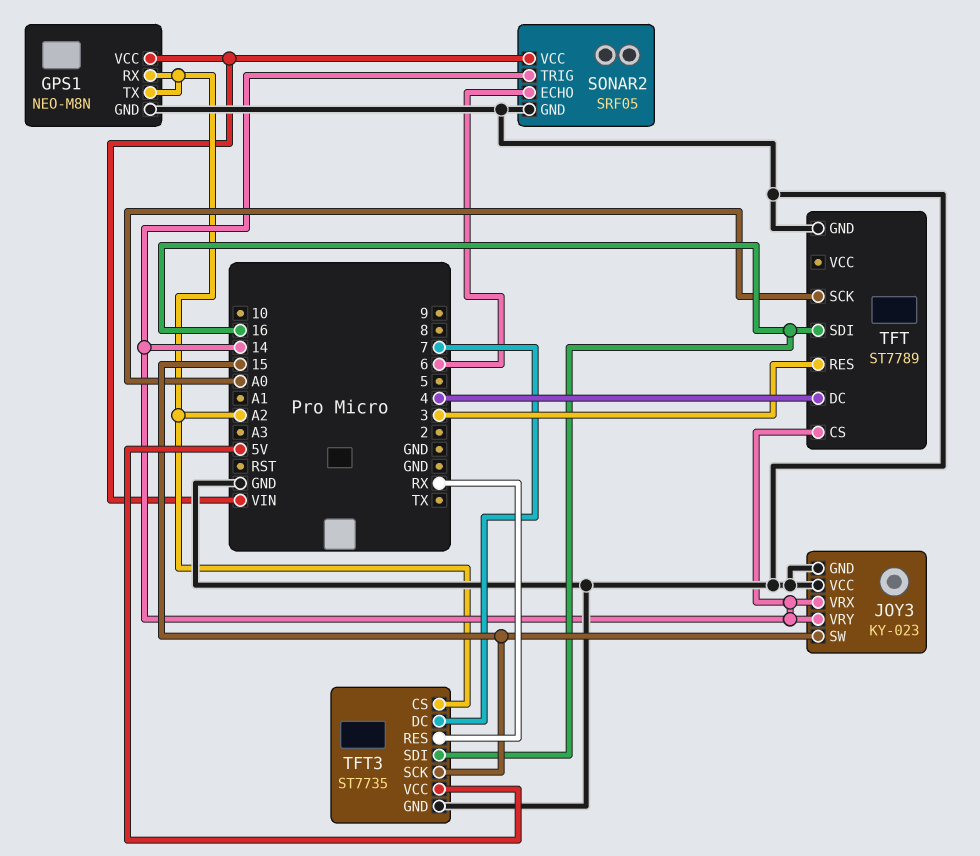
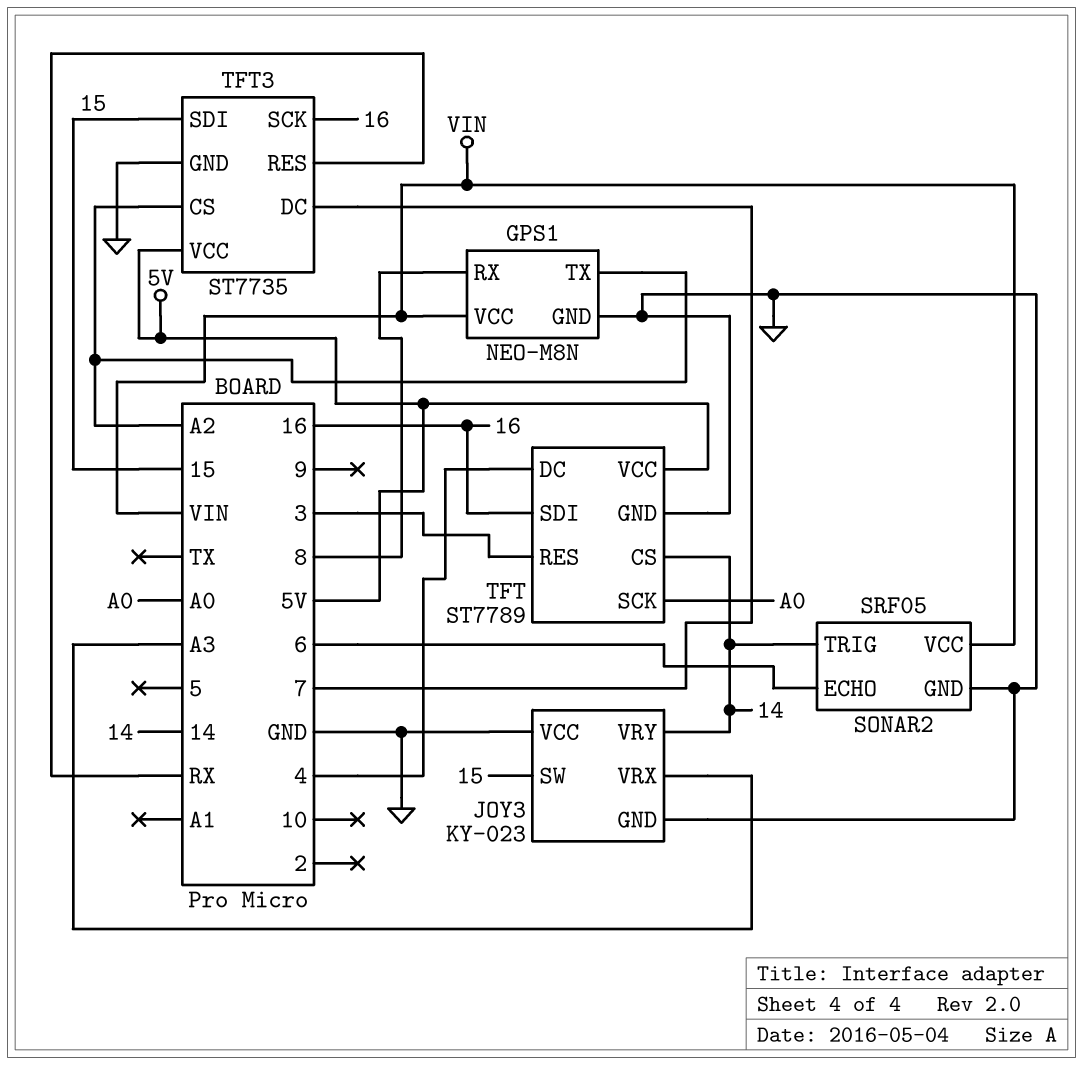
GPS1 pin RX: A2 -> 8
JOY3 pin VRX: 14 -> A3
TFT pin VCC: none -> 5V
TFT3 pin SCK: 15 -> 16
TFT3 pin SDI: 16 -> 15

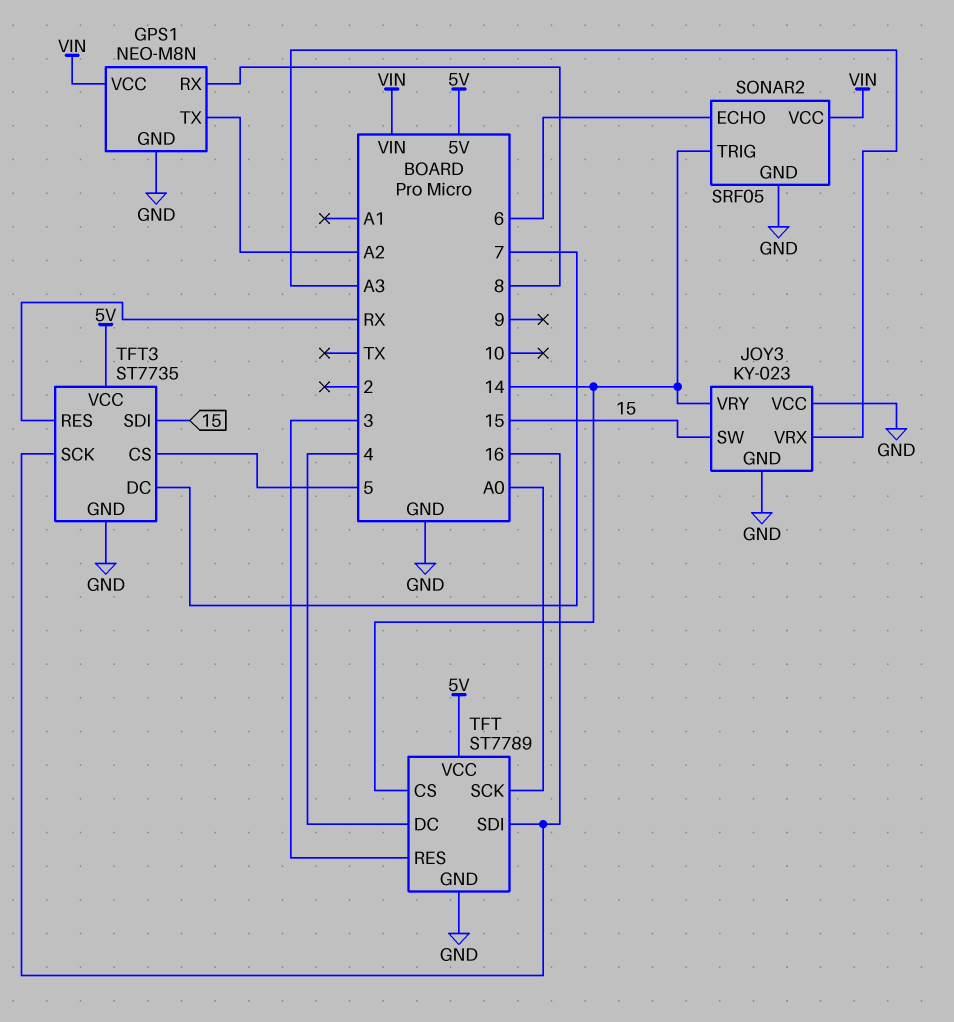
TFT3 pin CS: A2 -> 5

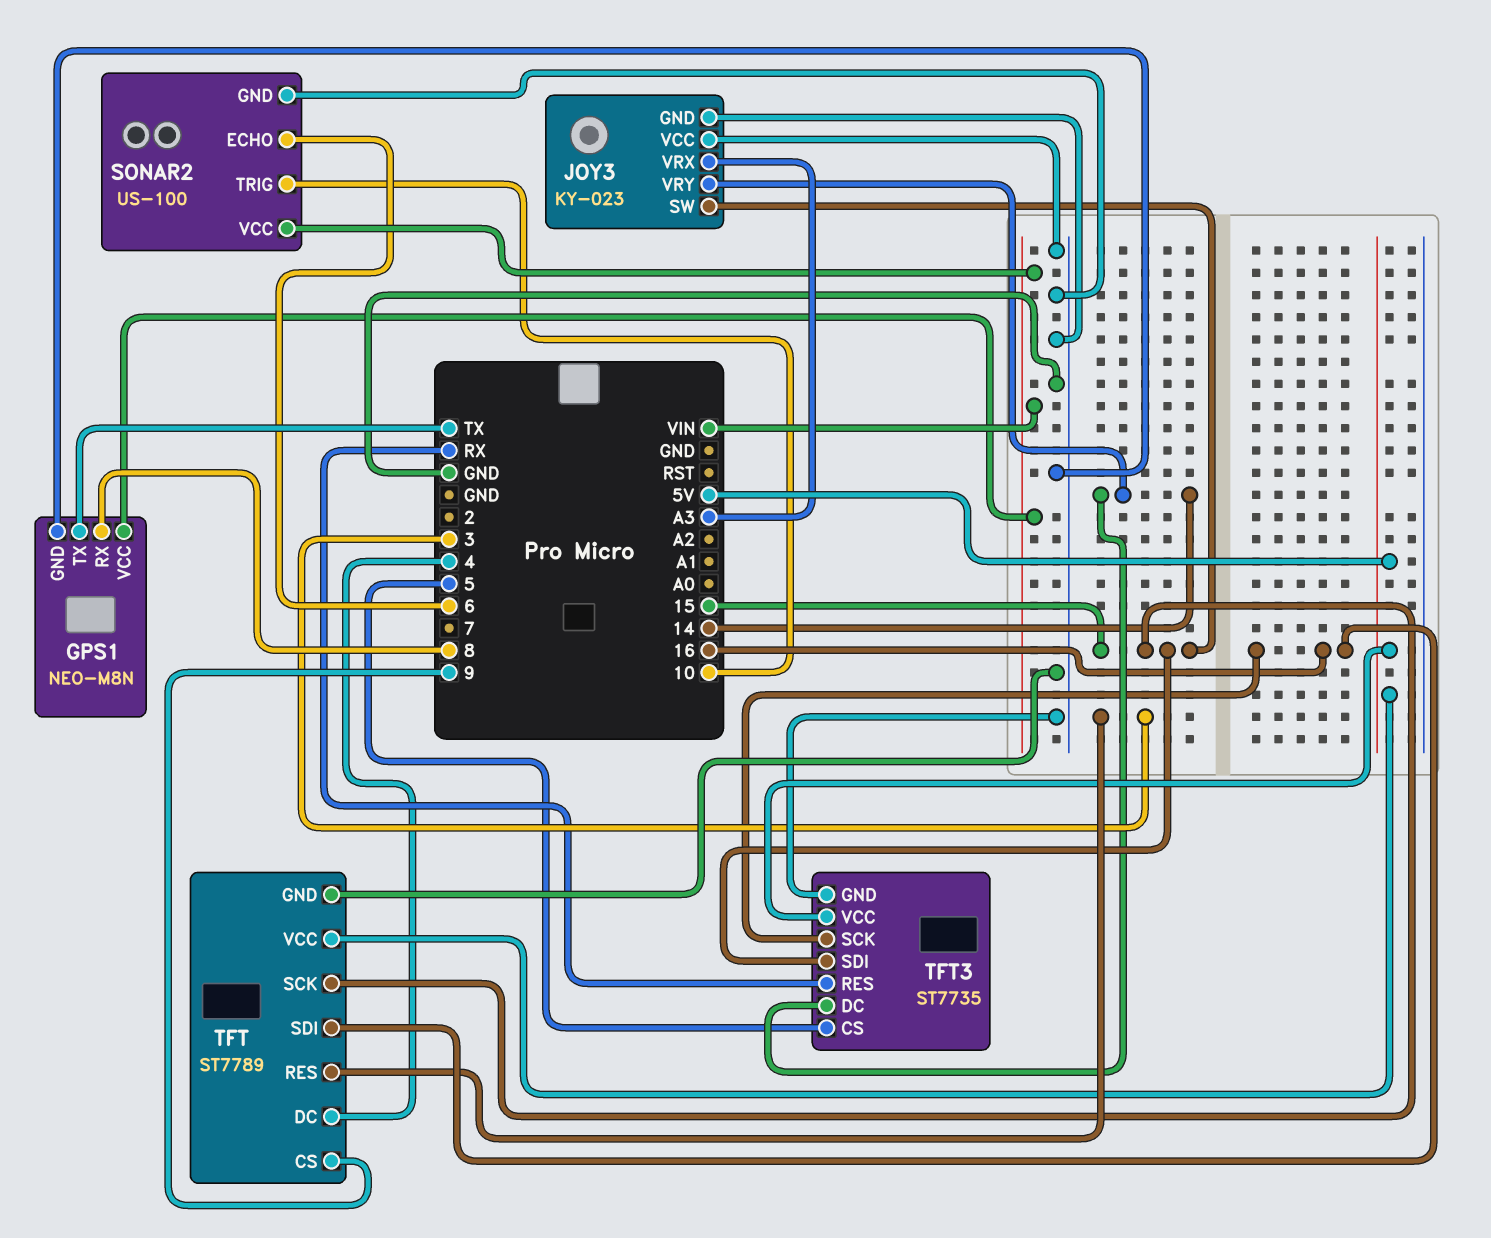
GPS1 pin TX: A2 -> TX
SONAR2: SRF05 -> US-100
SONAR2 pin TRIG: 14 -> 10
TFT pin CS: 14 -> 9
TFT pin SCK: A0 -> 15
TFT3 pin DC: 7 -> 14

